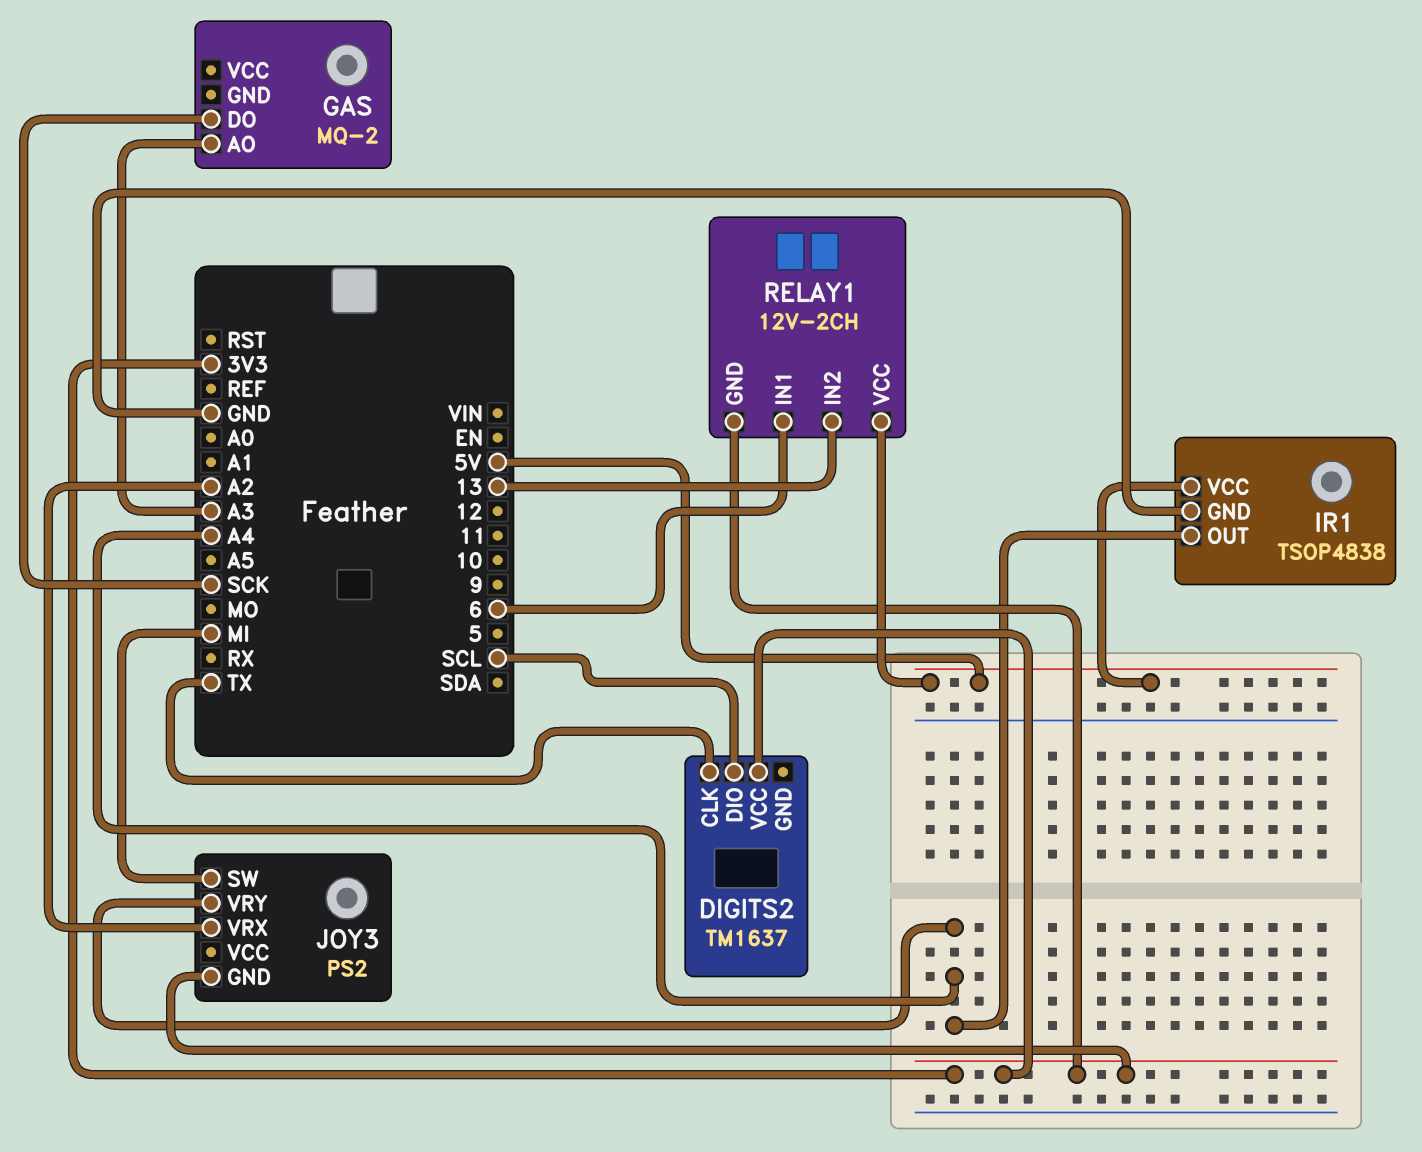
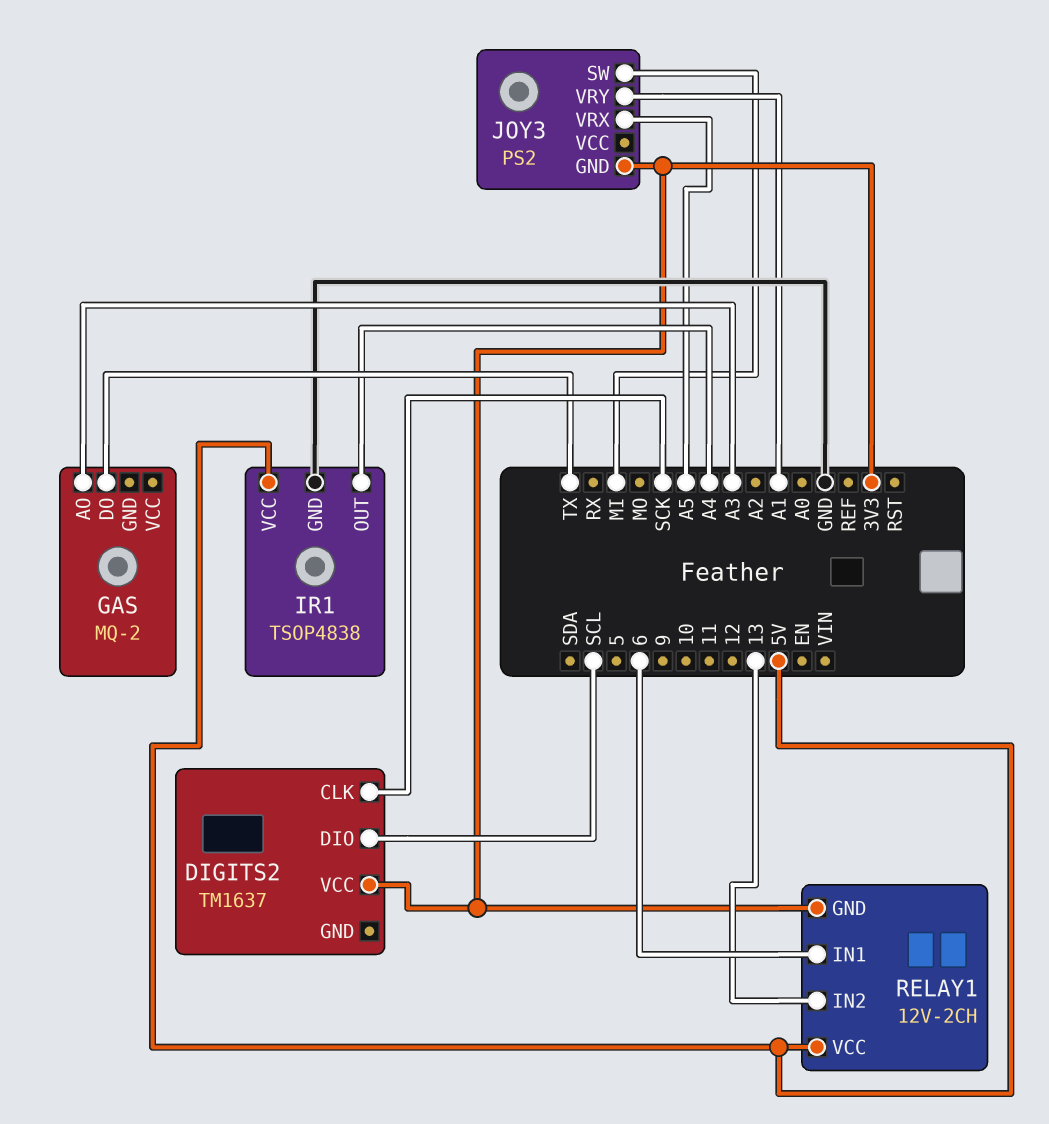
DIGITS2 pin CLK: TX -> SCK
GAS pin DO: SCK -> TX
JOY3 pin VRX: A2 -> A5
JOY3 pin VRY: A4 -> A1

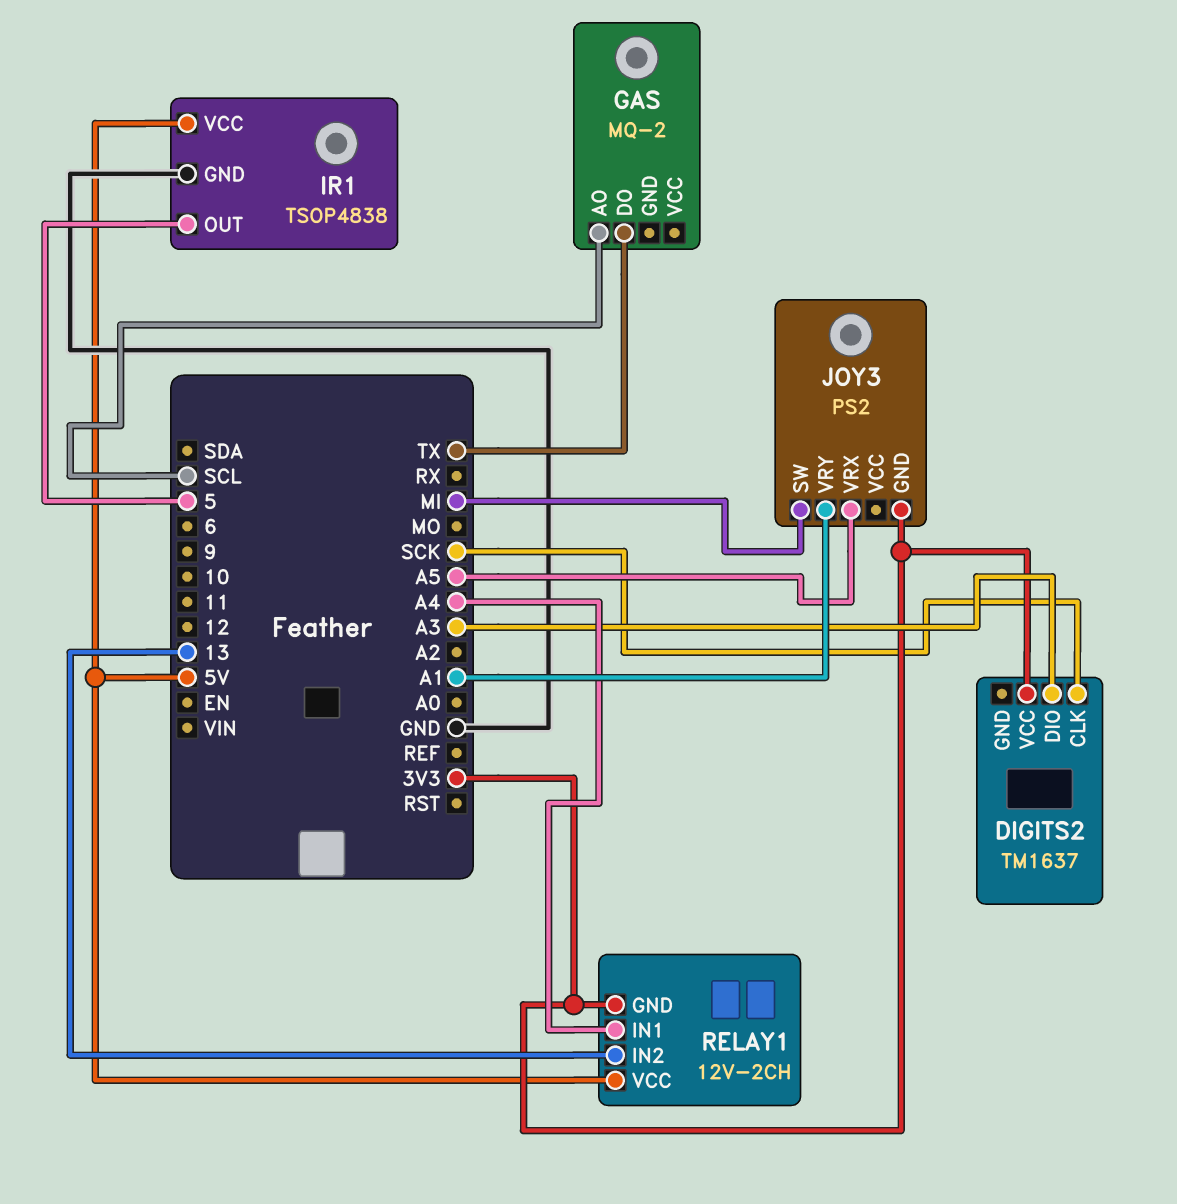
DIGITS2 pin DIO: SCL -> A3
GAS pin AO: A3 -> SCL
IR1 pin OUT: A4 -> 5
RELAY1 pin IN1: 6 -> A4

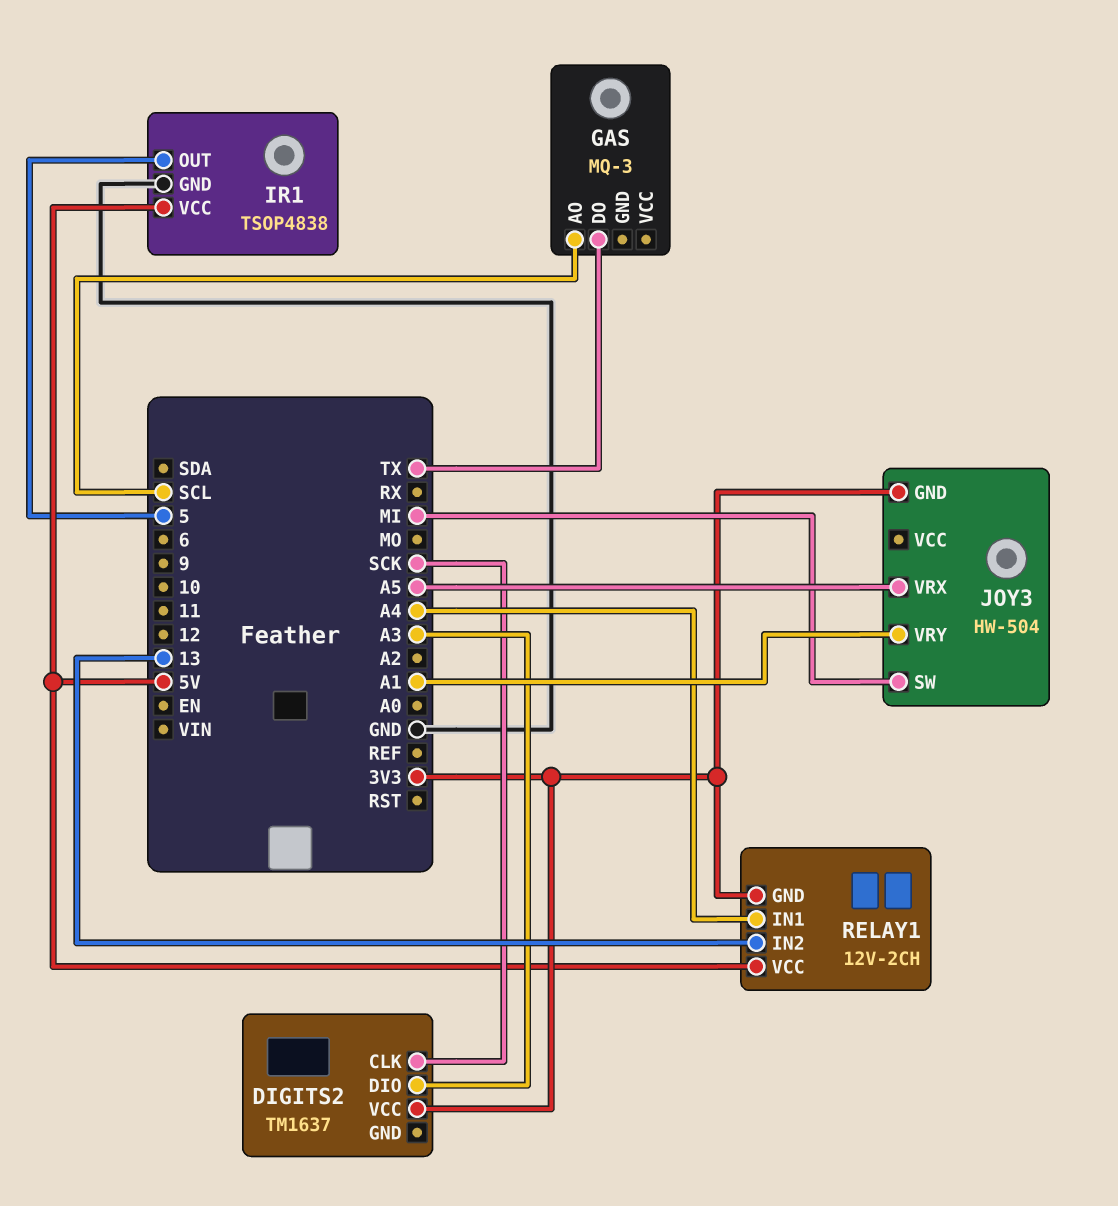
GAS: MQ-2 -> MQ-3
JOY3: PS2 -> HW-504

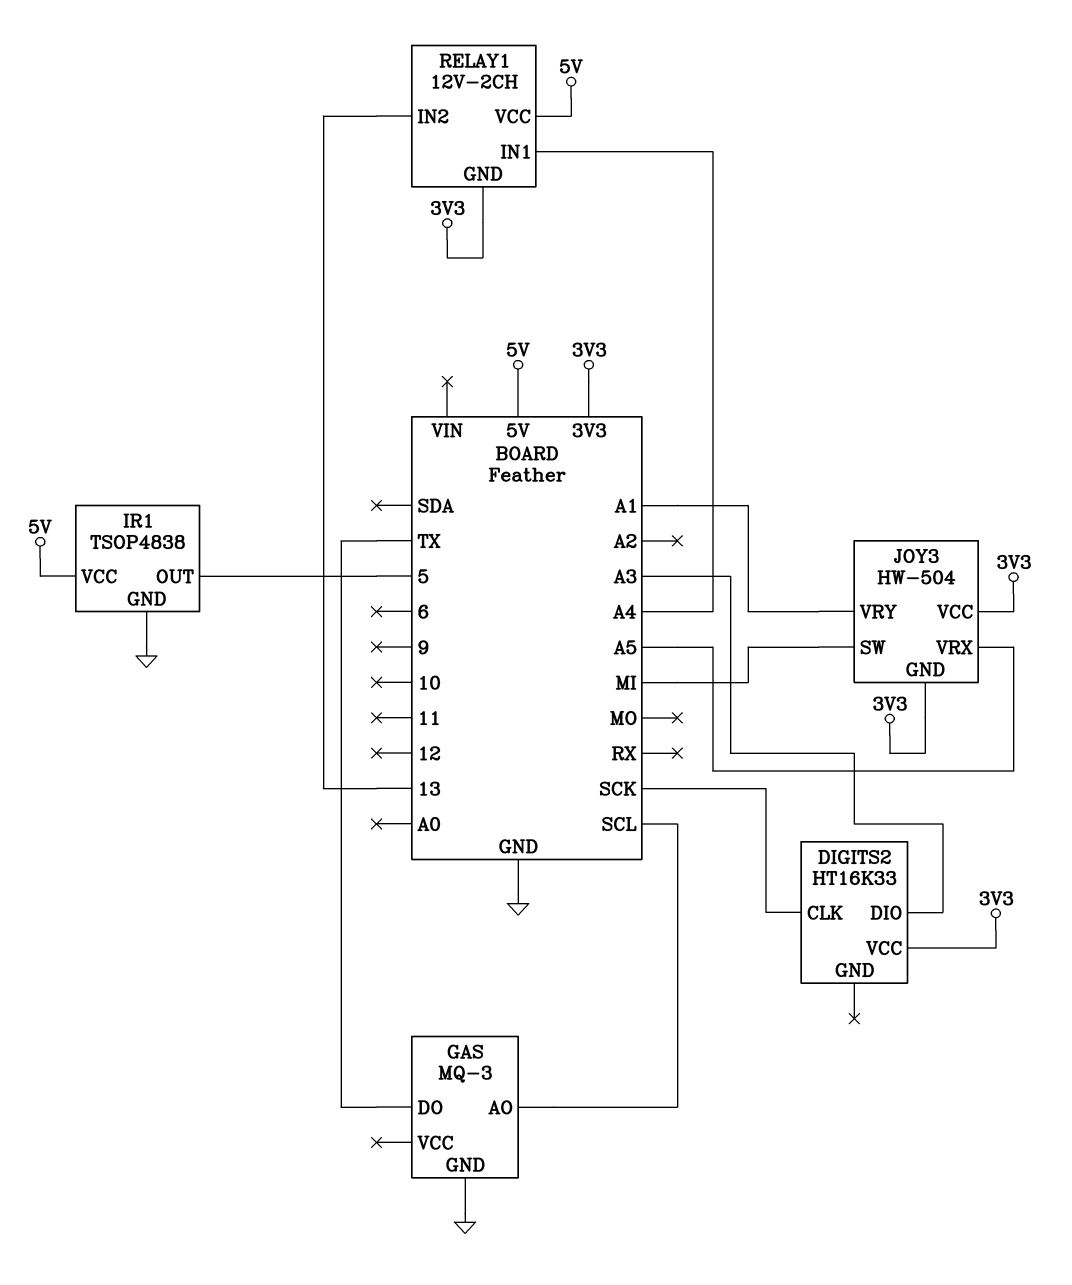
DIGITS2: TM1637 -> HT16K33
GAS pin GND: none -> GND
JOY3 pin VCC: none -> 3V3

